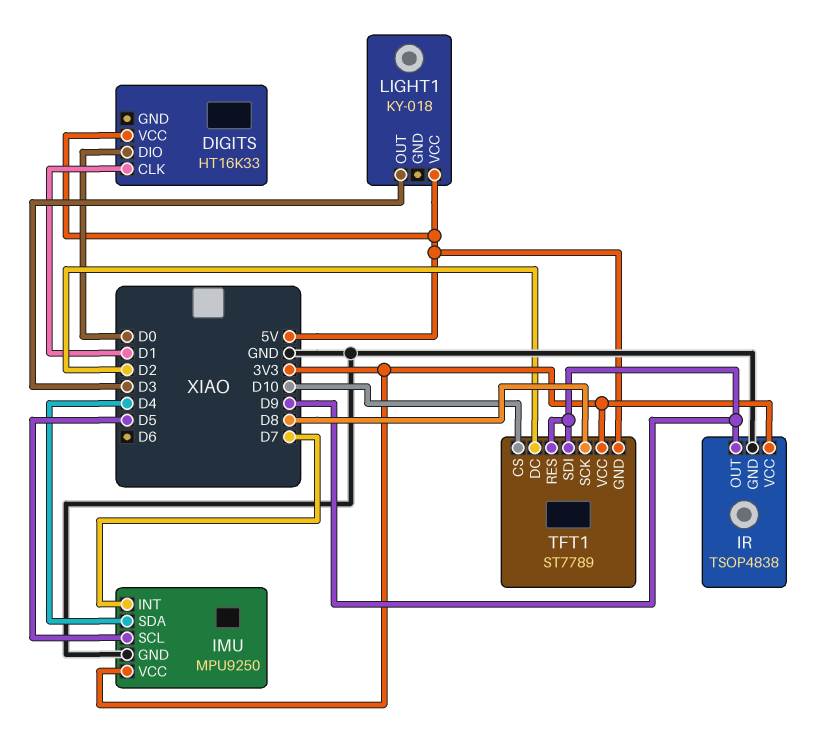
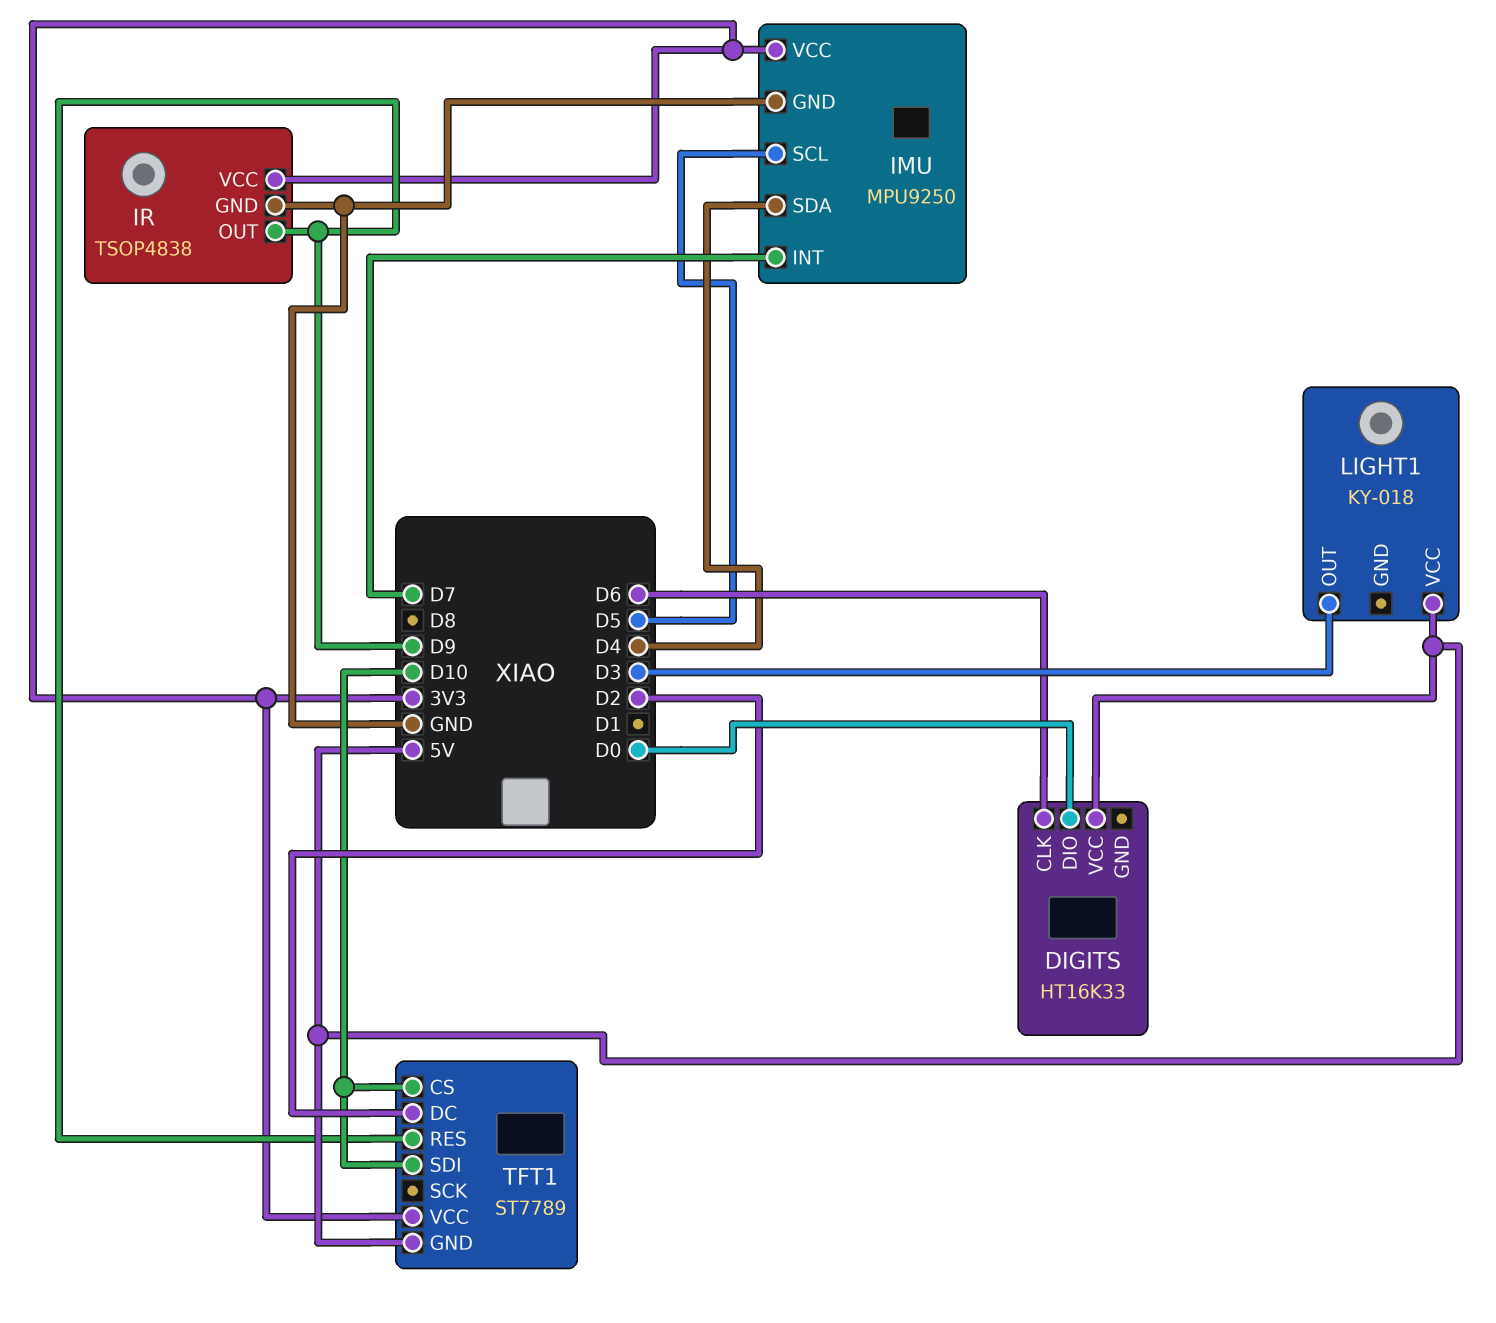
DIGITS pin CLK: D1 -> D6
TFT1 pin SCK: D8 -> none
TFT1 pin SDI: D9 -> D10

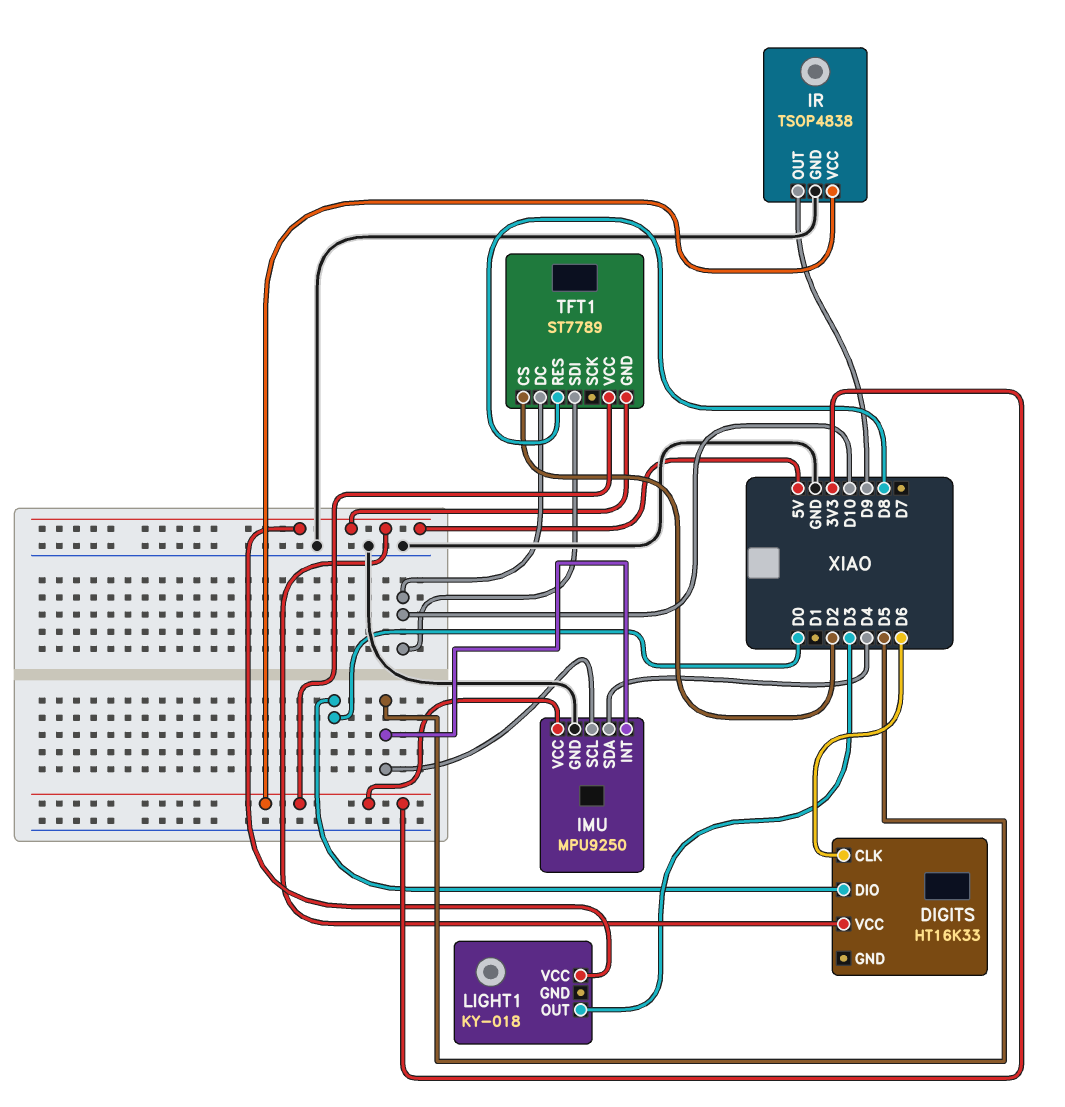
IMU pin INT: D7 -> D5
TFT1 pin CS: D10 -> D2
TFT1 pin DC: D2 -> D10
TFT1 pin RES: D9 -> D8

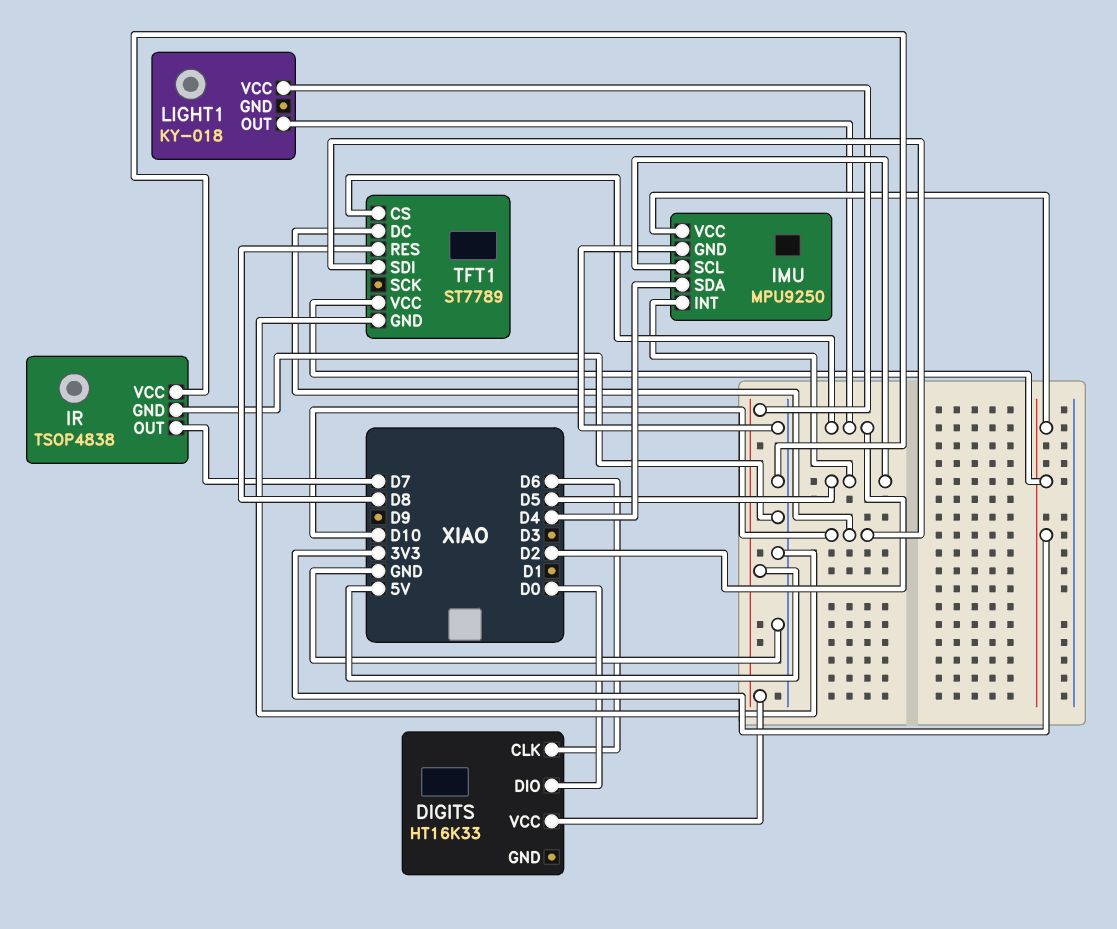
IR pin OUT: D9 -> D7
IR pin VCC: 3V3 -> GND
LIGHT1 pin OUT: D3 -> D2
TFT1 pin GND: 5V -> GND

